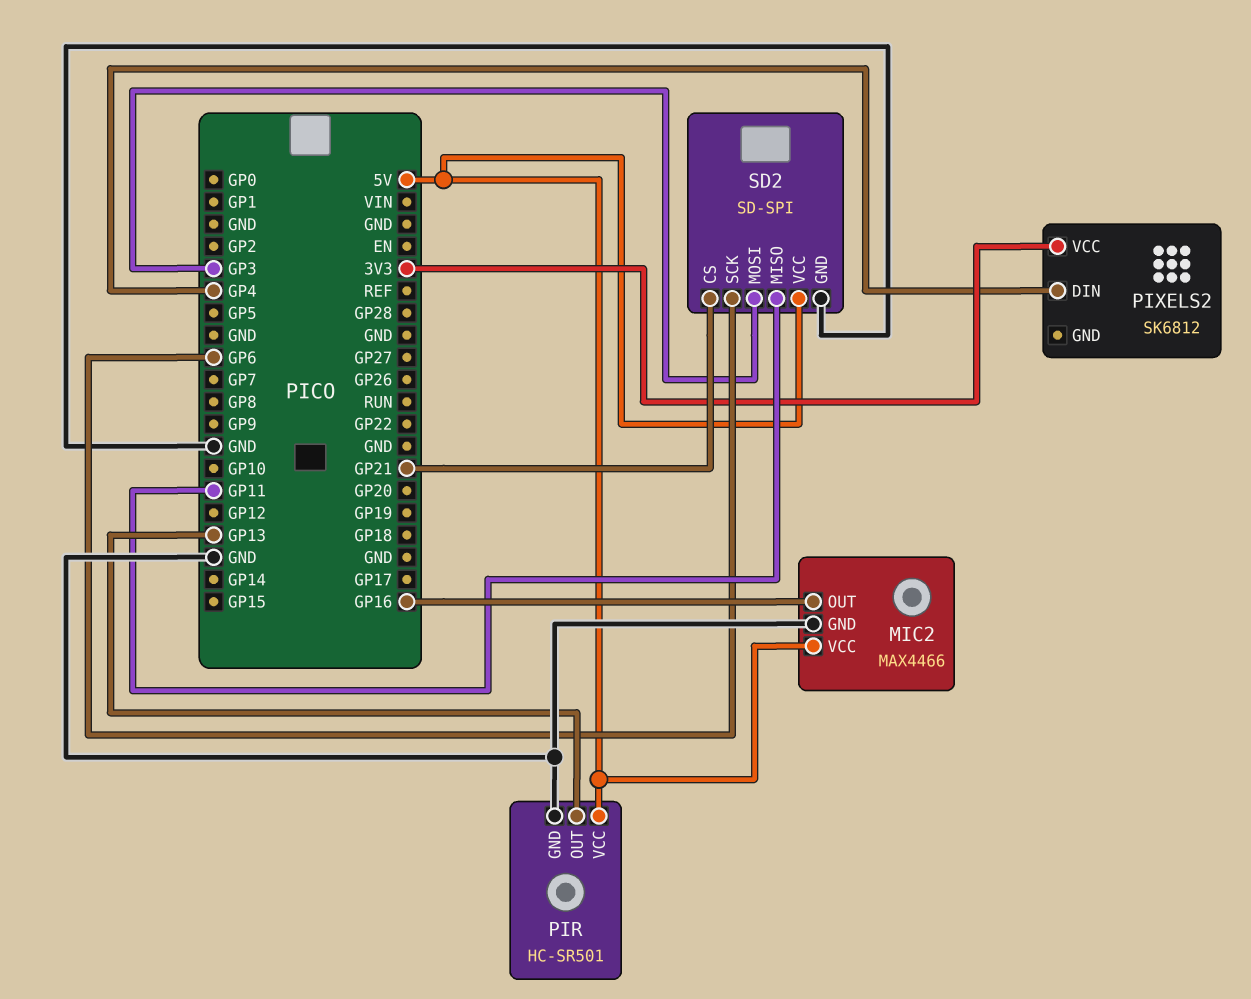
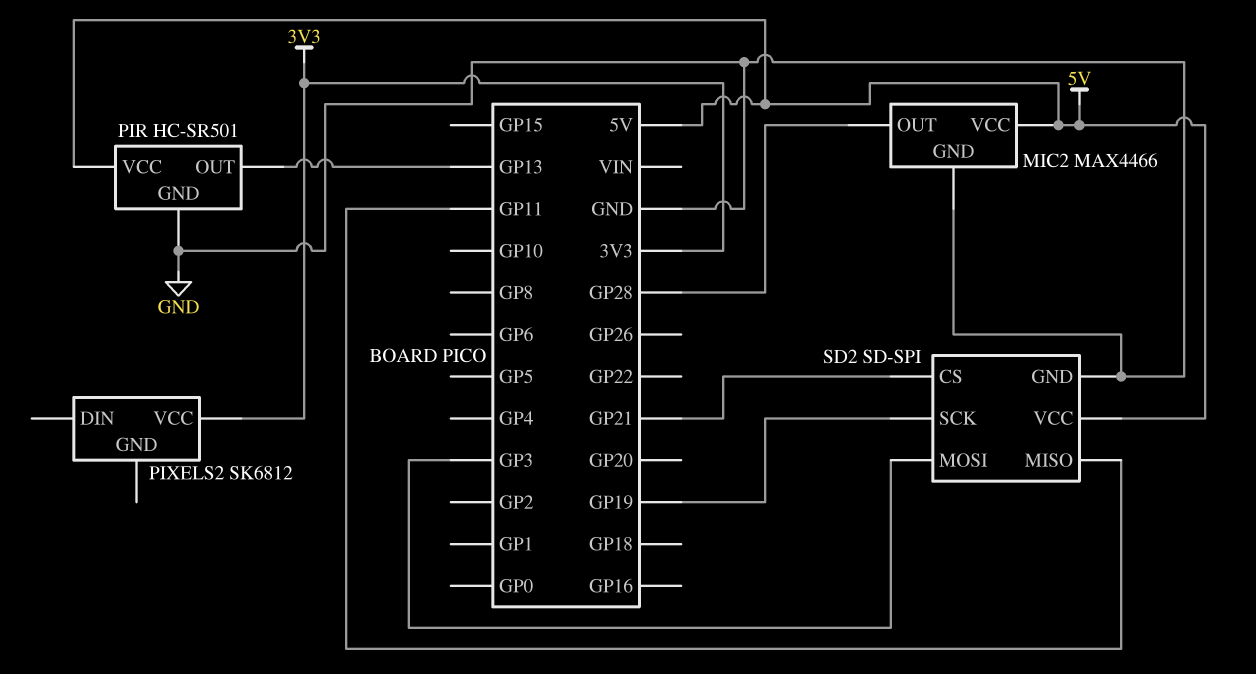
MIC2 pin OUT: GP16 -> GP28
PIXELS2 pin DIN: GP4 -> none
SD2 pin SCK: GP6 -> GP19

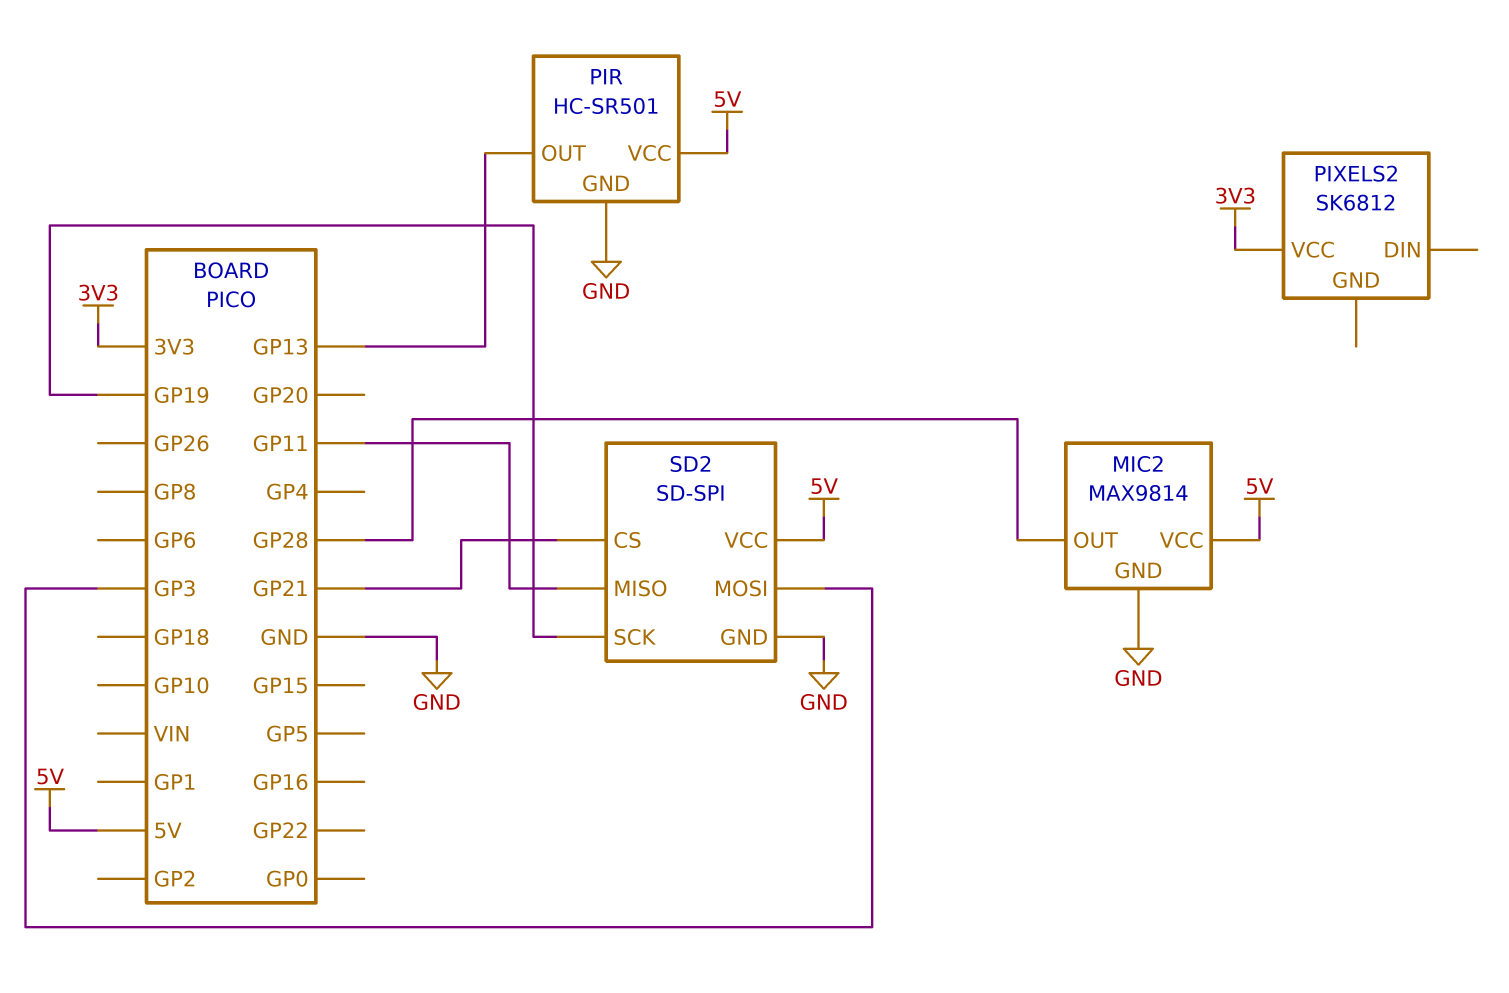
MIC2: MAX4466 -> MAX9814

